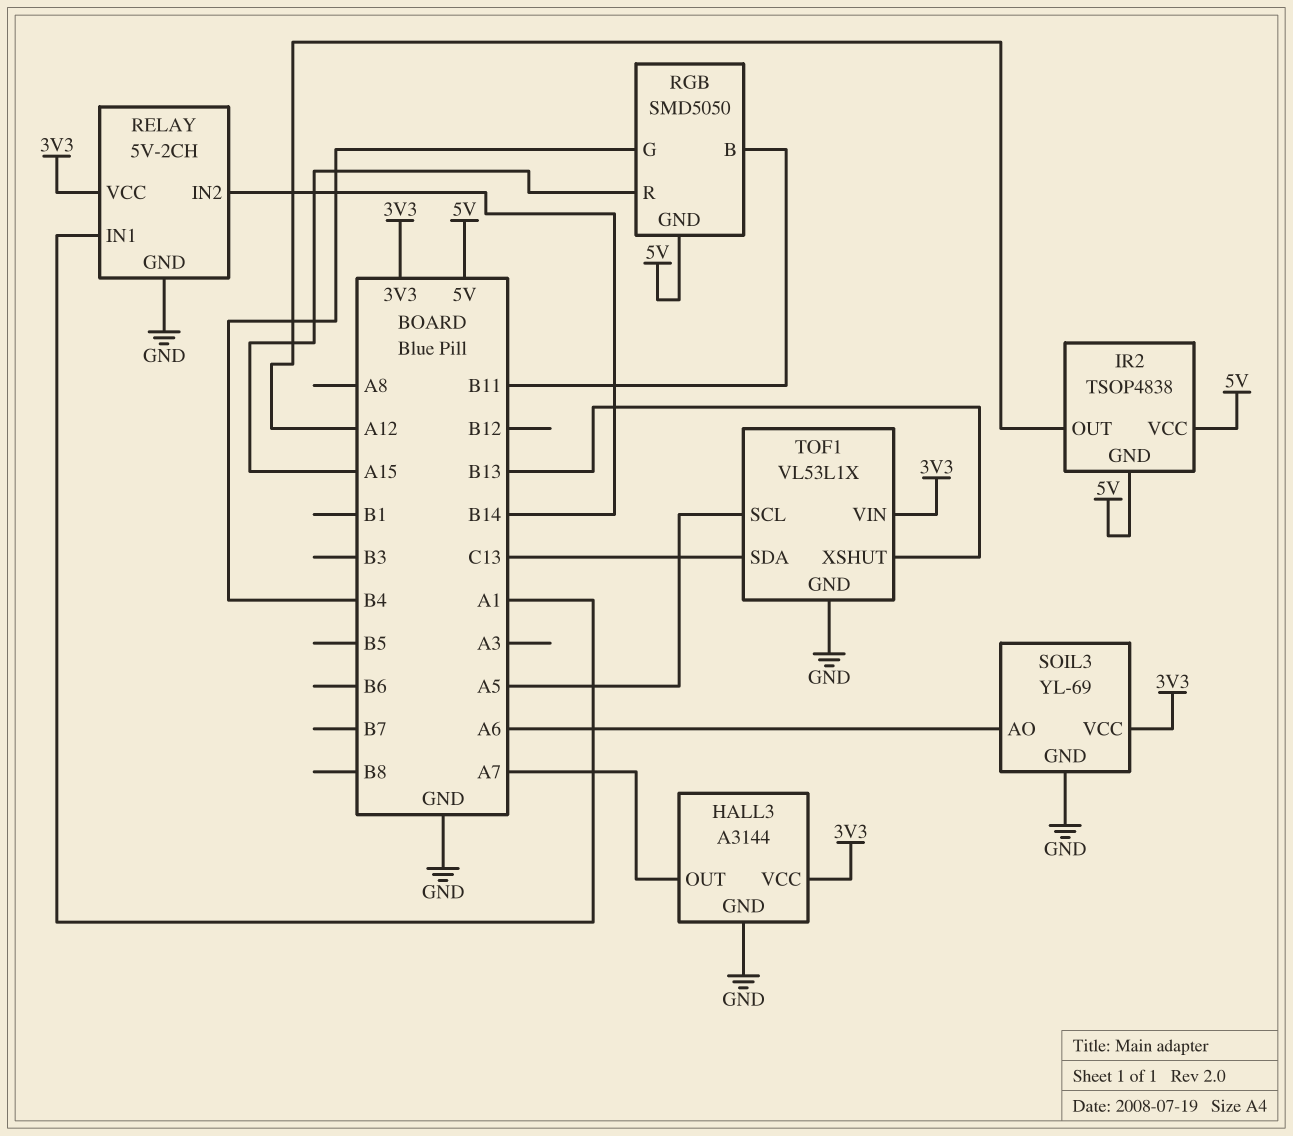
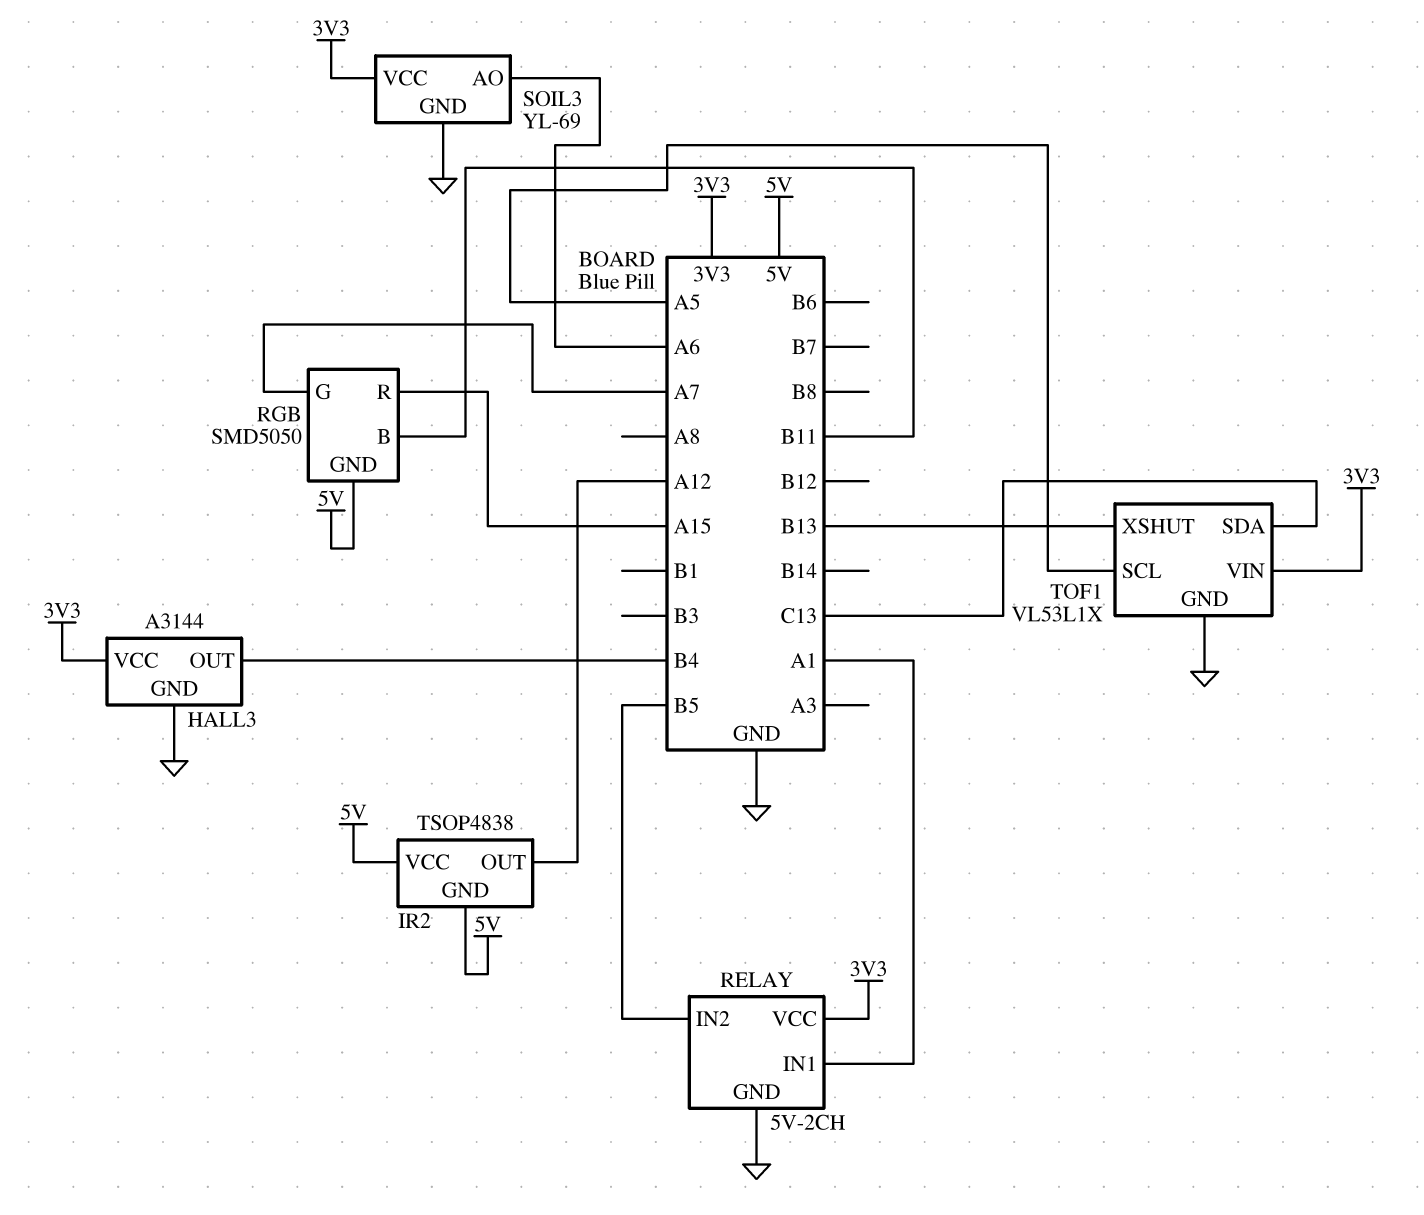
HALL3 pin OUT: A7 -> B4
RELAY pin IN2: B14 -> B5
RGB pin G: B4 -> A7

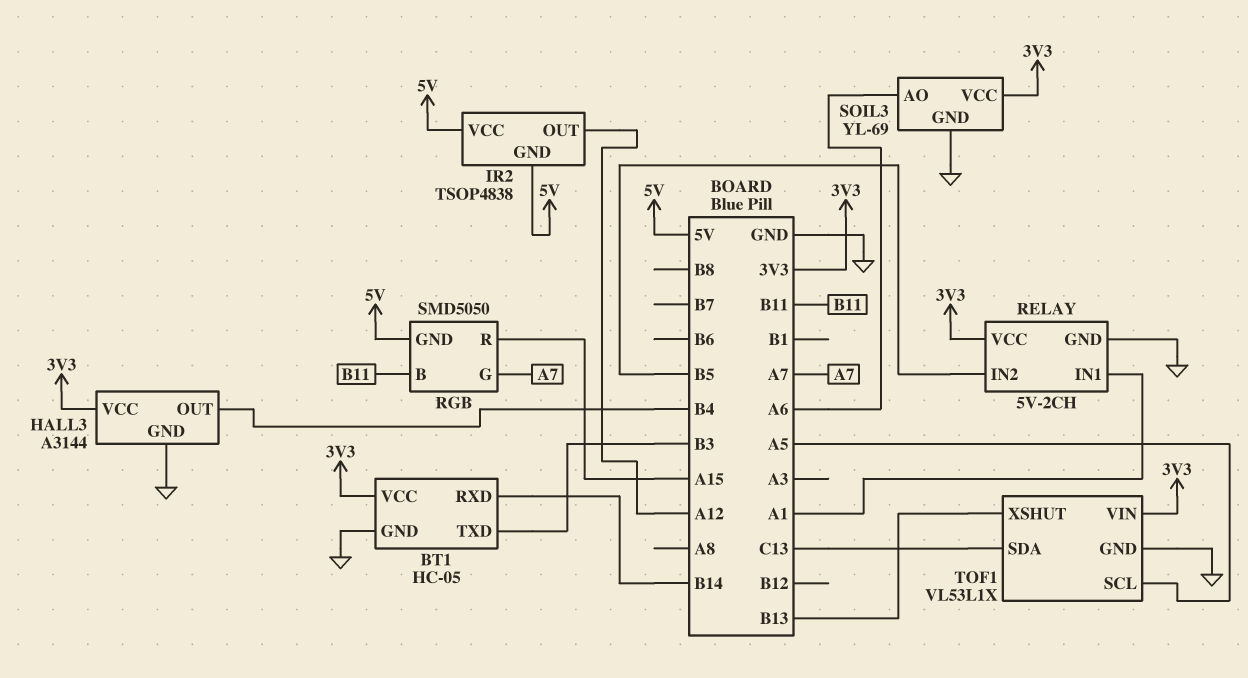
BT1: none -> HC-05
BT1 pin GND: none -> GND
BT1 pin RXD: none -> B14
BT1 pin TXD: none -> B3
BT1 pin VCC: none -> 3V3

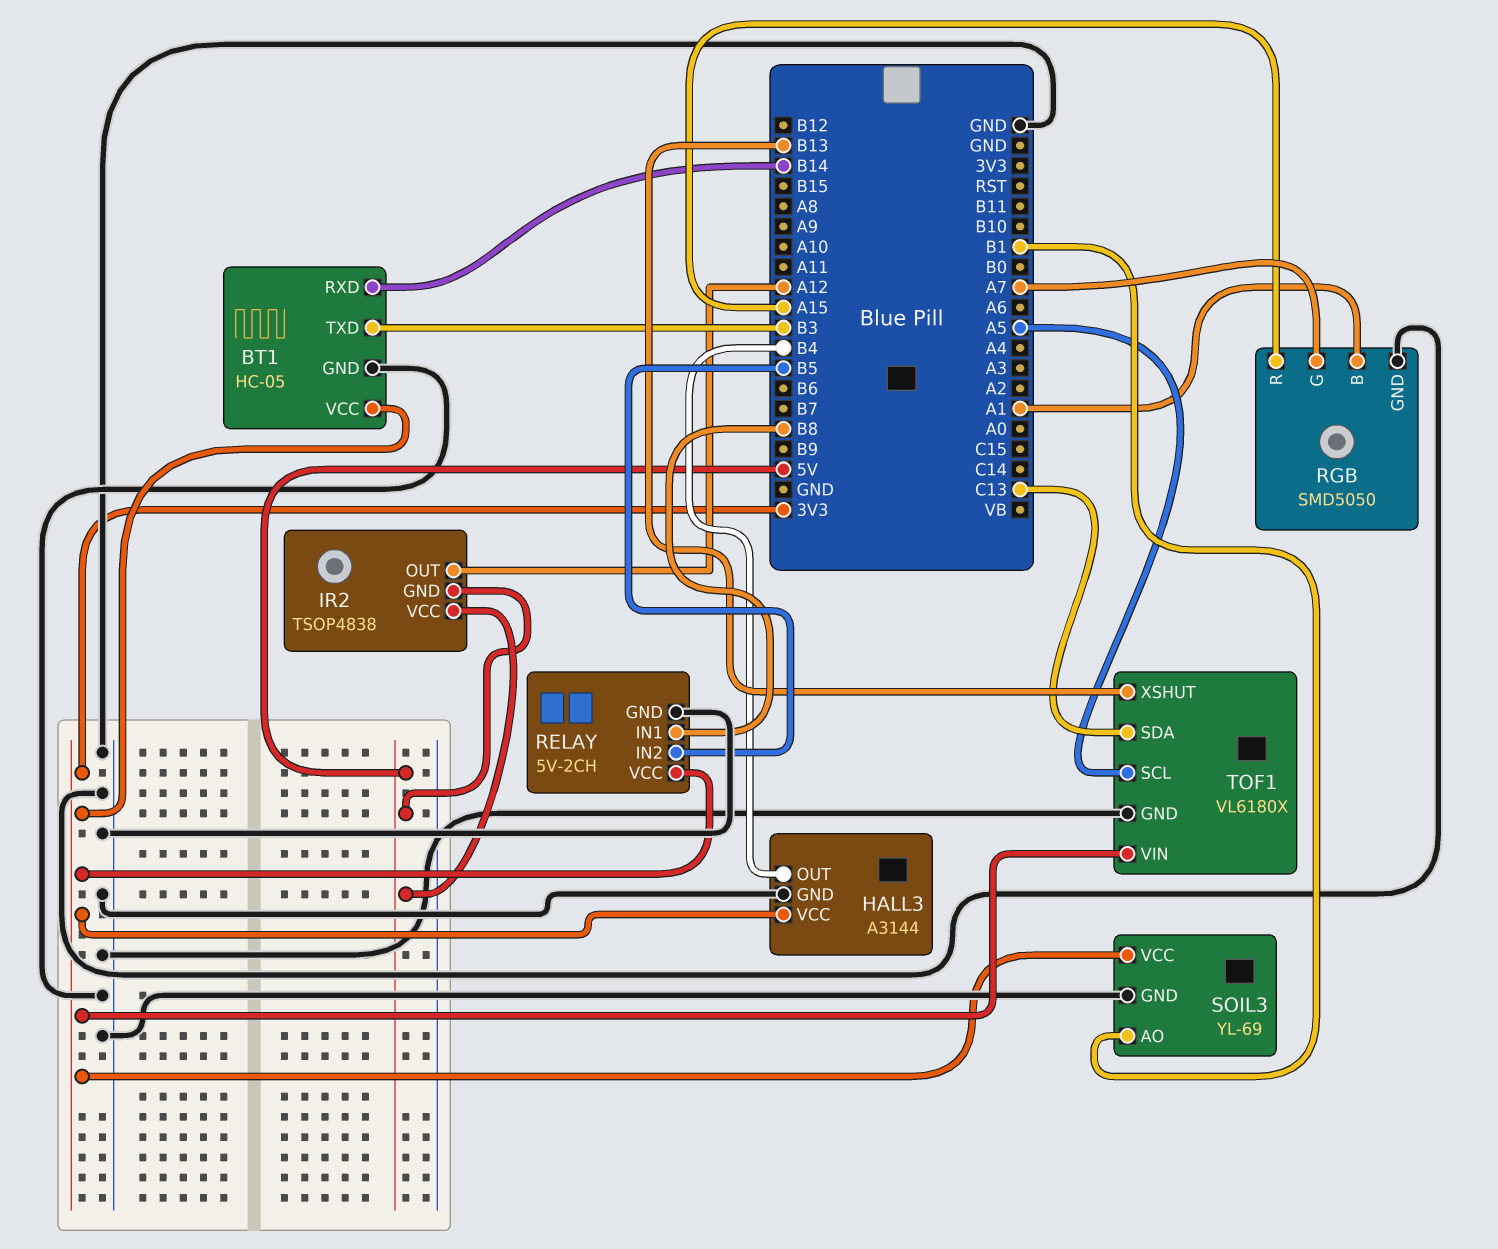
RELAY pin IN1: A1 -> B8
RGB pin B: B11 -> A1
RGB pin GND: 5V -> GND
SOIL3 pin AO: A6 -> B1
TOF1: VL53L1X -> VL6180X

